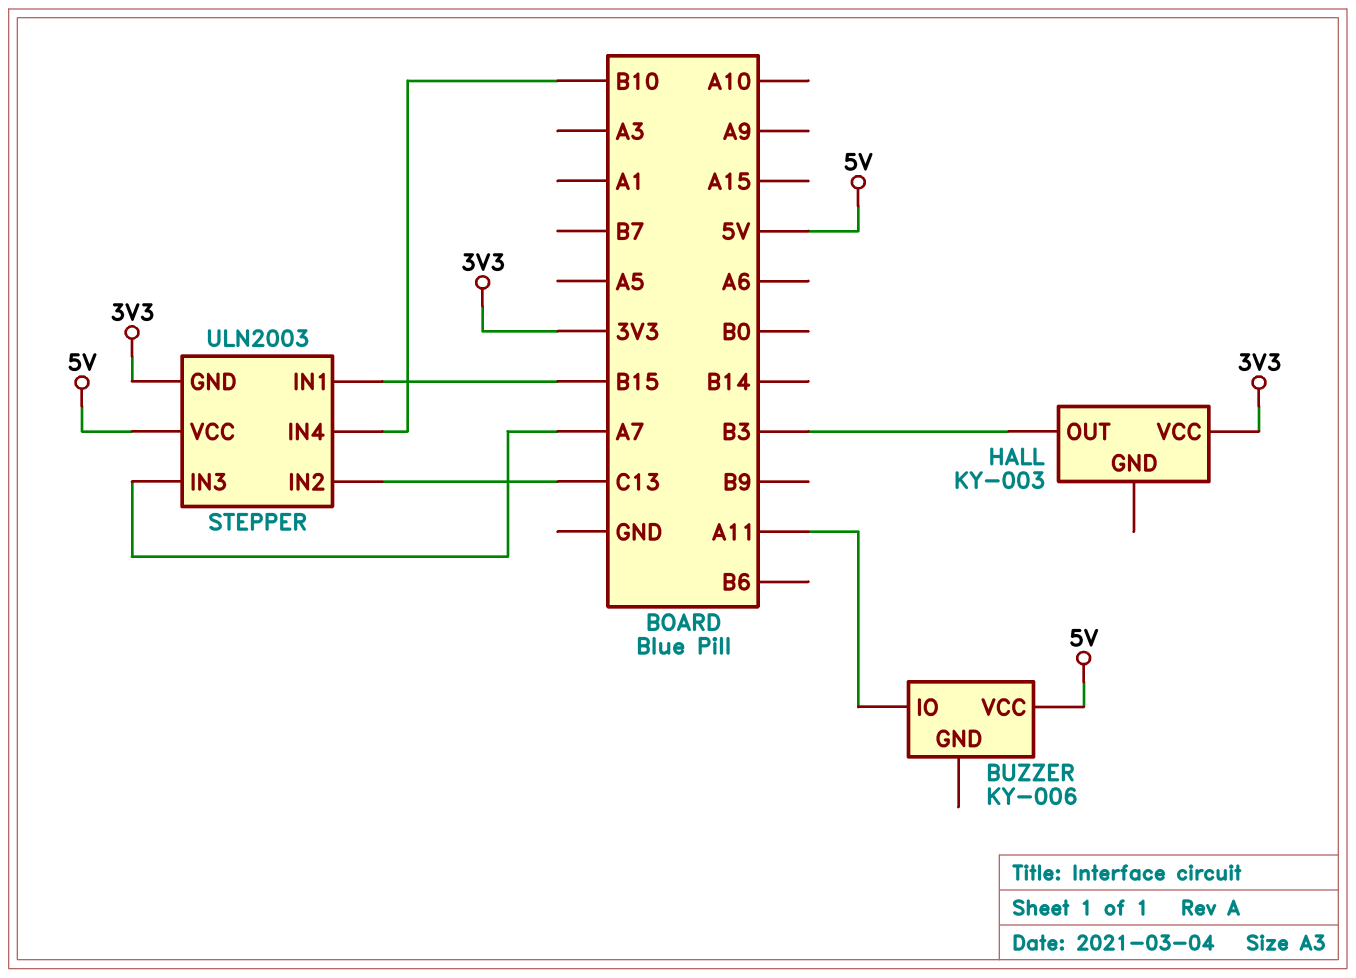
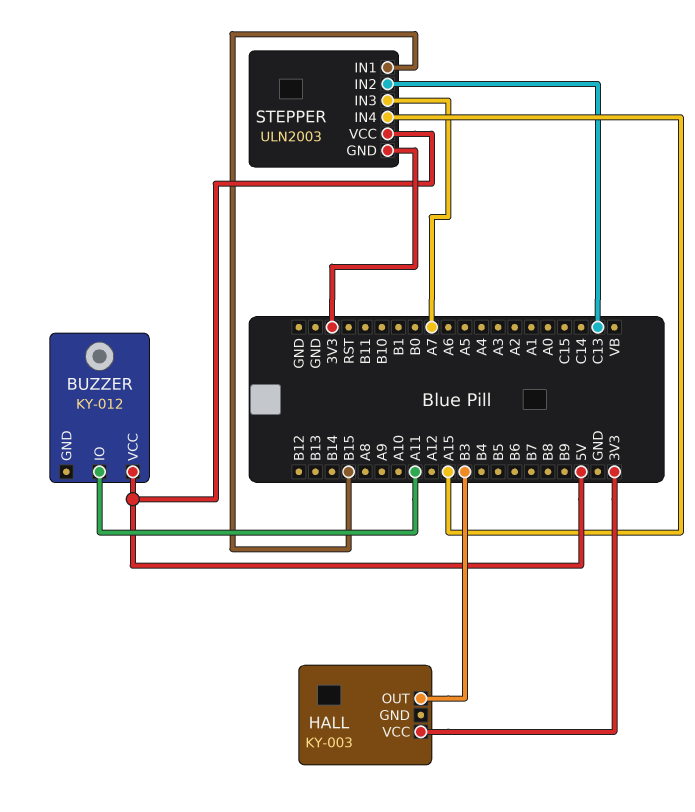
BUZZER: KY-006 -> KY-012
STEPPER pin IN4: B10 -> A15

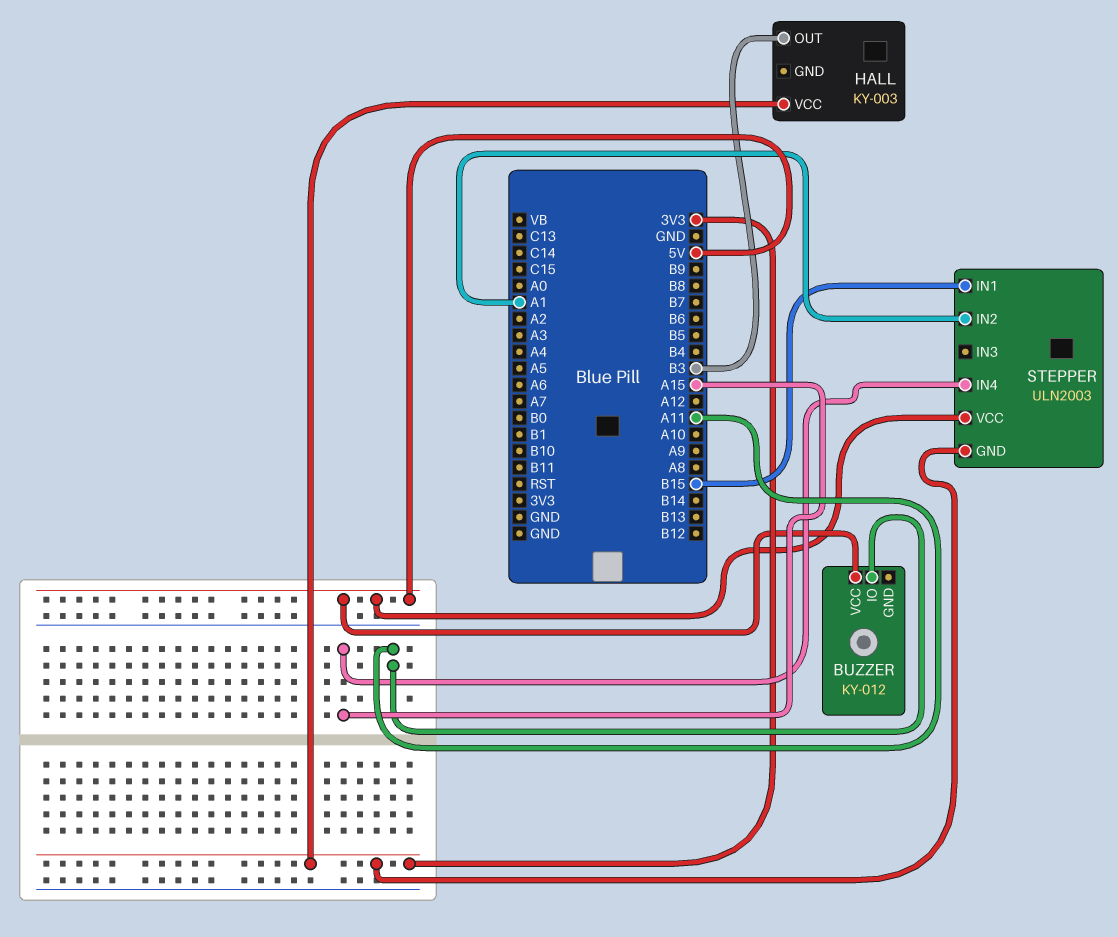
STEPPER pin IN2: C13 -> A1
STEPPER pin IN3: A7 -> none

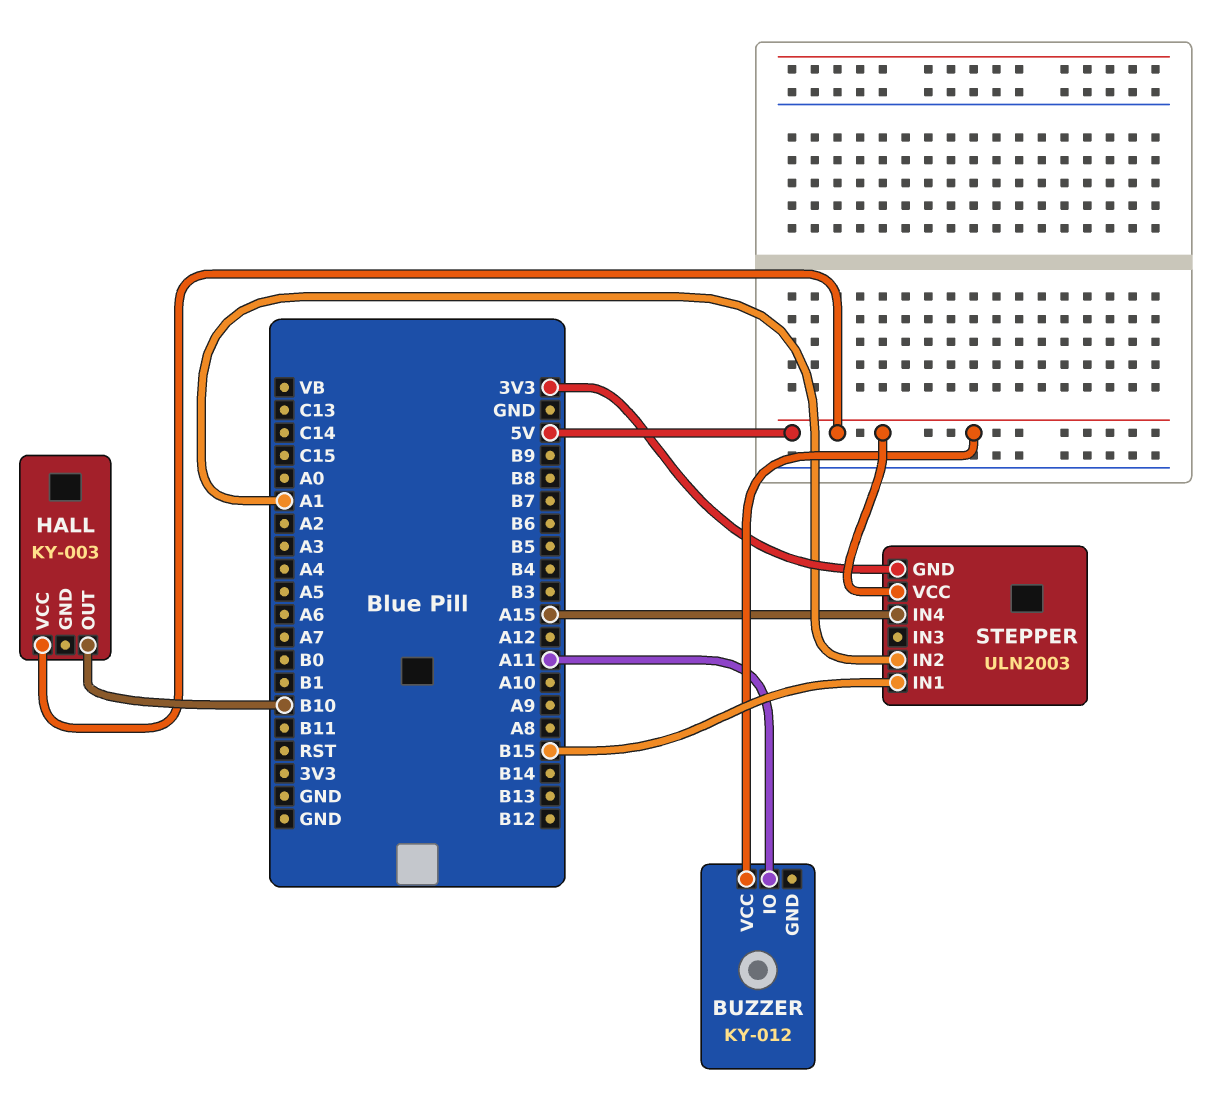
HALL pin OUT: B3 -> B10
HALL pin VCC: 3V3 -> 5V

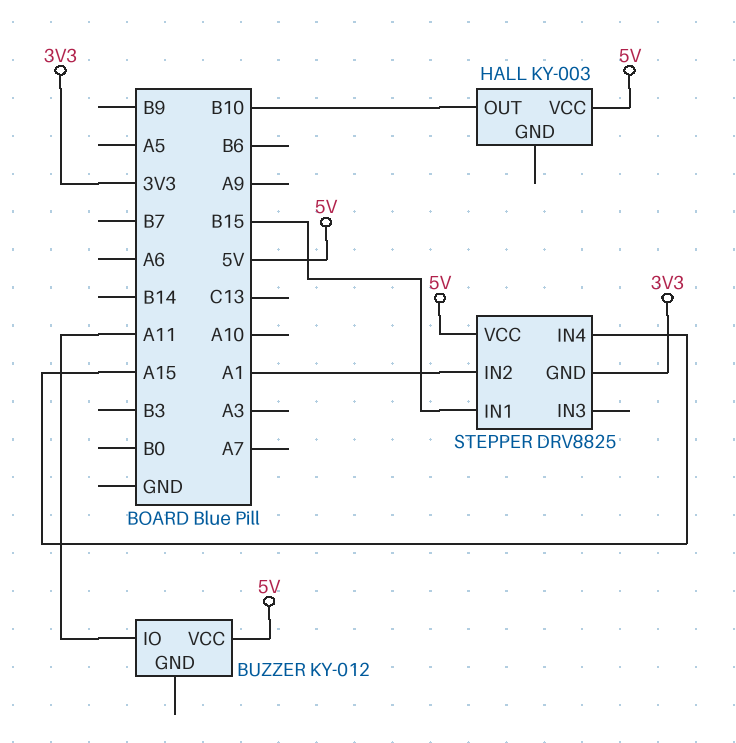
STEPPER: ULN2003 -> DRV8825

